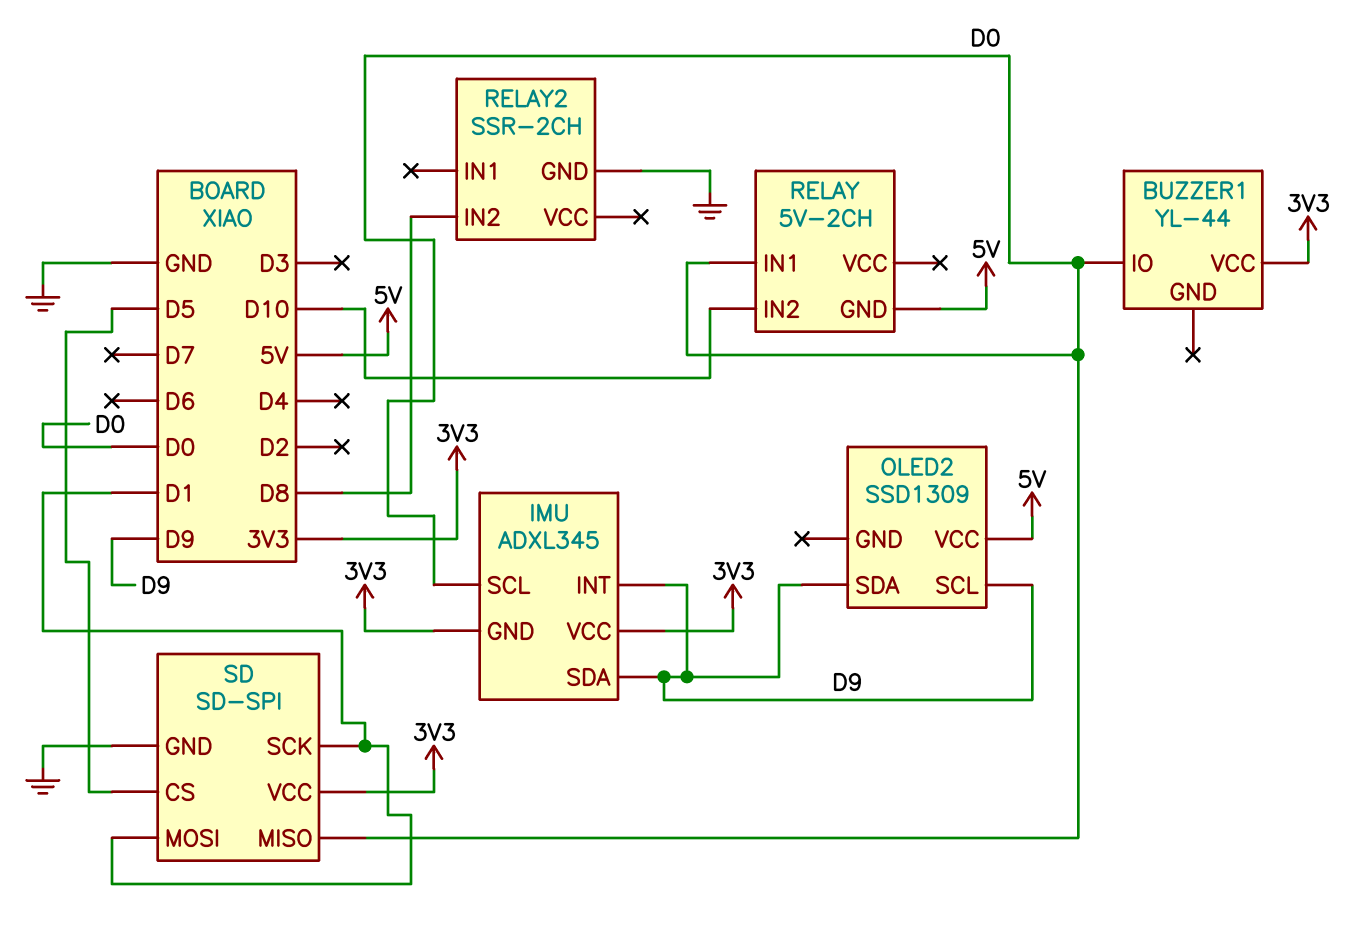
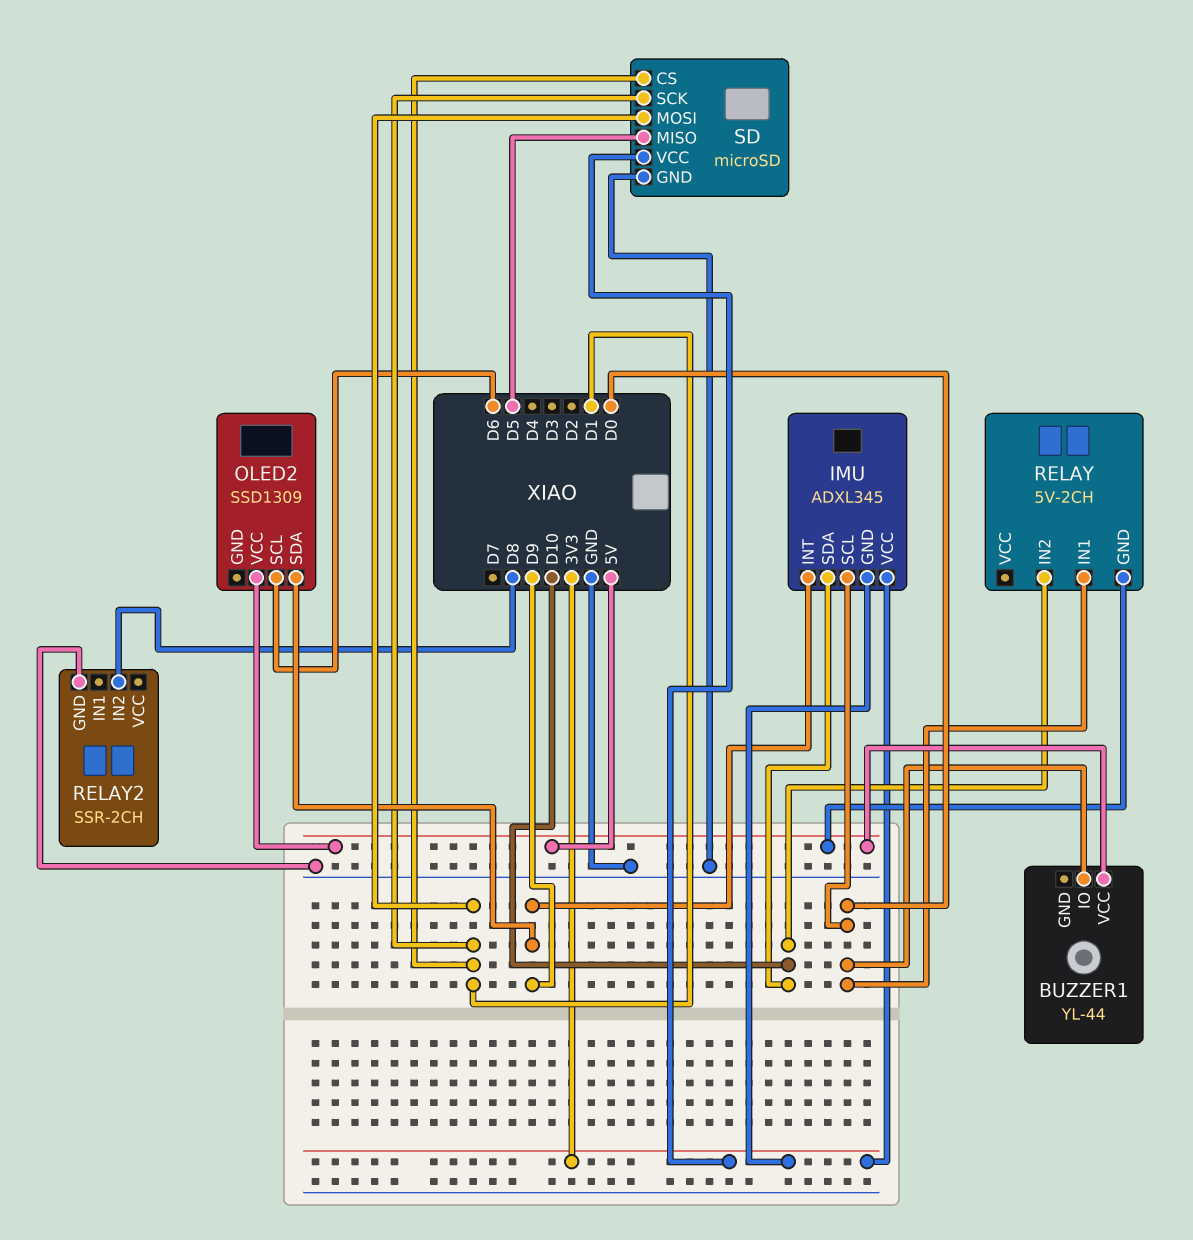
BUZZER1 pin VCC: 3V3 -> 5V
IMU pin SDA: D9 -> D10
OLED2 pin SCL: D9 -> D6
SD: SD-SPI -> microSD
SD pin CS: D5 -> D1
SD pin MISO: D0 -> D5

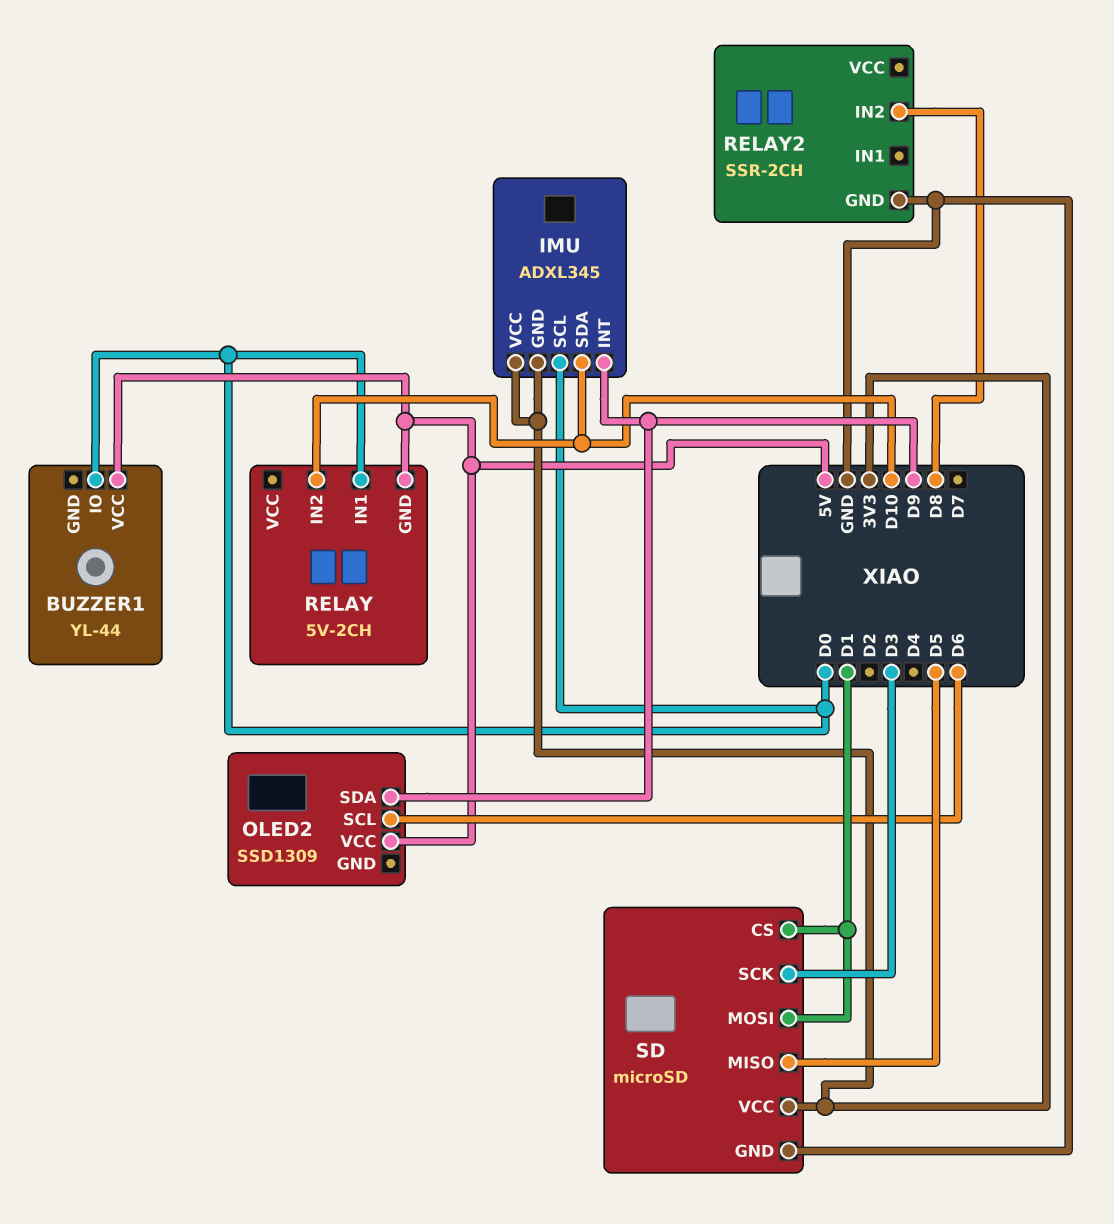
SD pin SCK: D1 -> D3

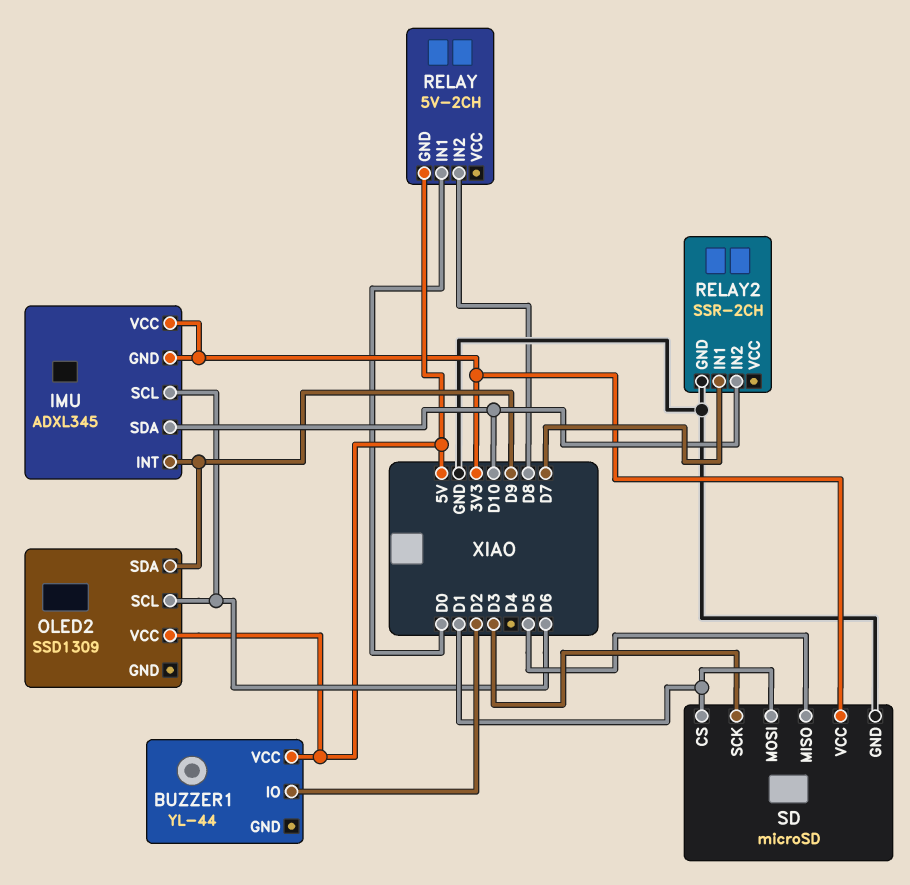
BUZZER1 pin IO: D0 -> D2
IMU pin SCL: D0 -> D6
RELAY pin IN2: D10 -> D8
RELAY2 pin IN1: none -> D7
RELAY2 pin IN2: D8 -> D10

